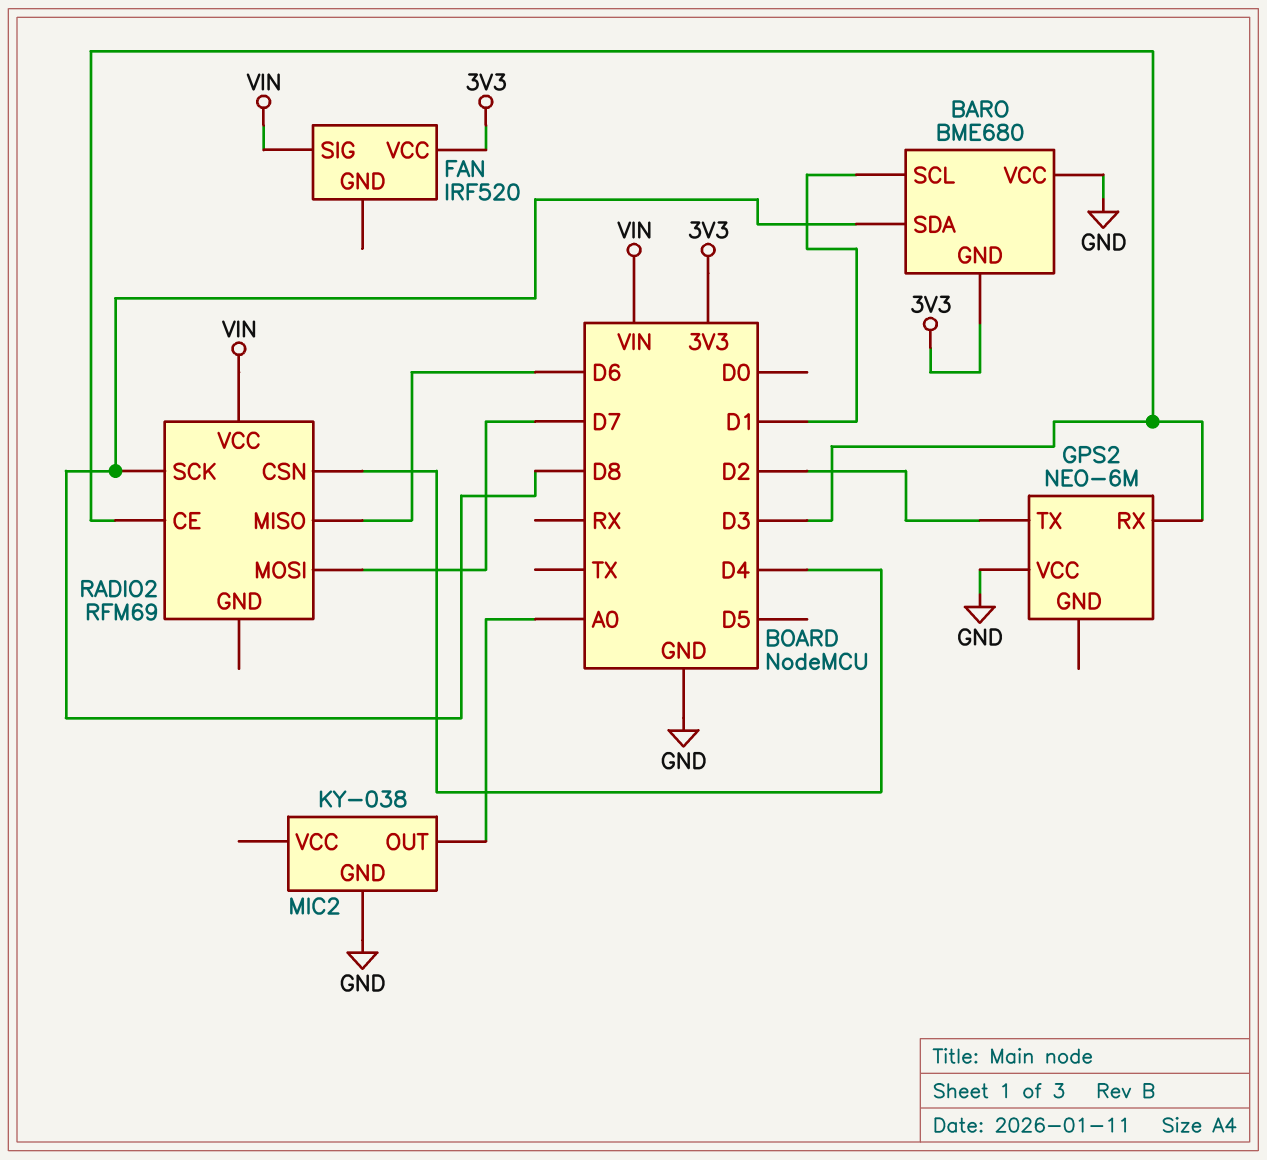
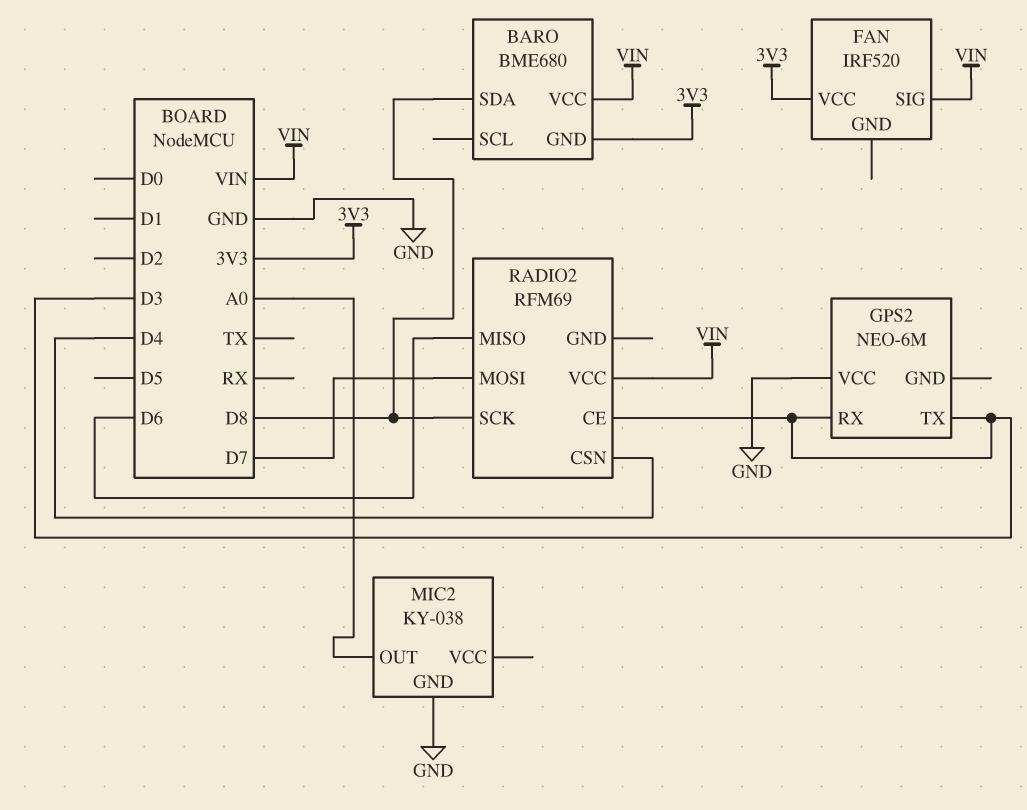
BARO pin SCL: D1 -> none
BARO pin VCC: GND -> VIN
GPS2 pin TX: D2 -> D3

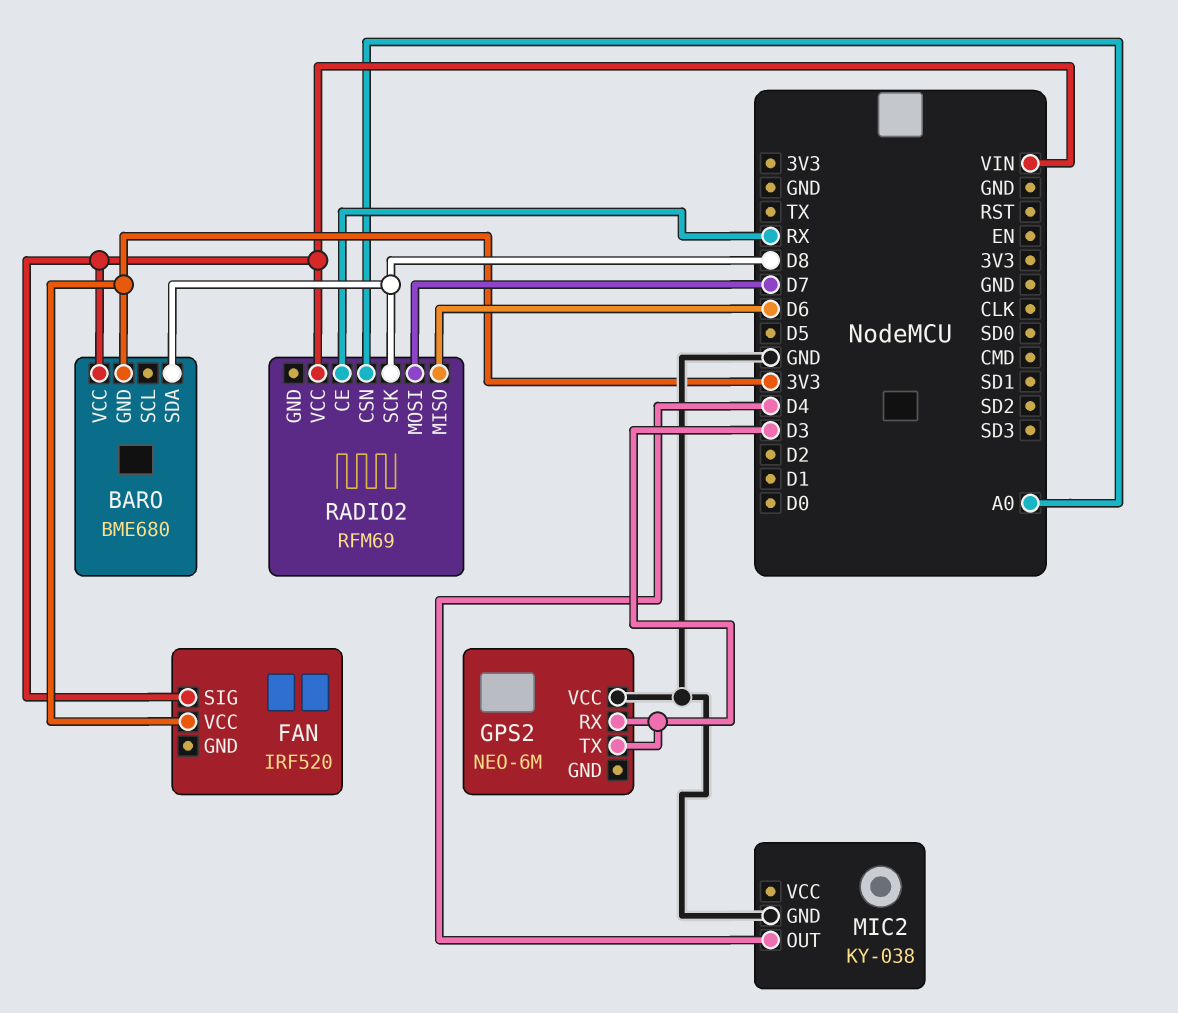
MIC2 pin OUT: A0 -> D4
RADIO2 pin CE: D3 -> RX
RADIO2 pin CSN: D4 -> A0

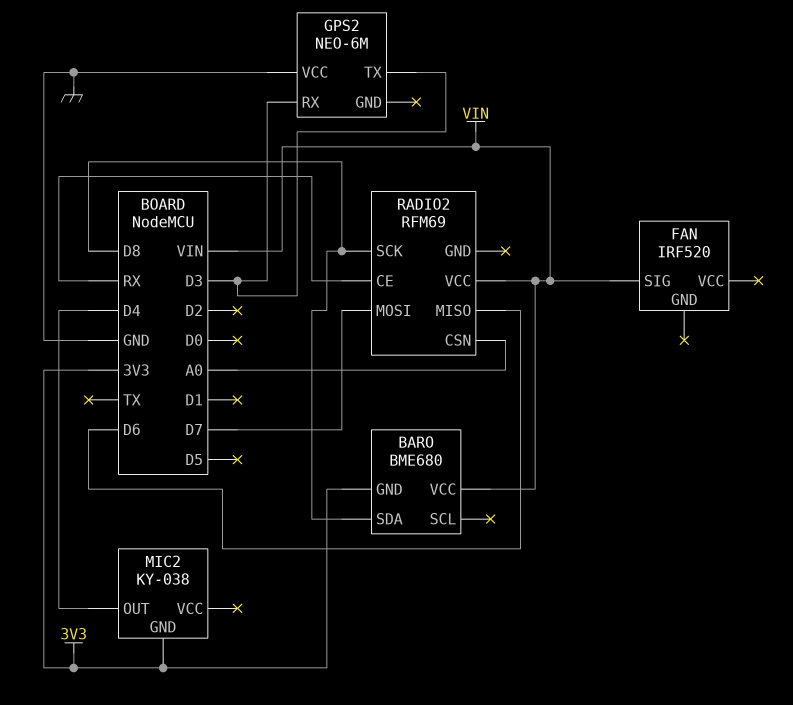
FAN pin VCC: 3V3 -> none
MIC2 pin GND: GND -> 3V3

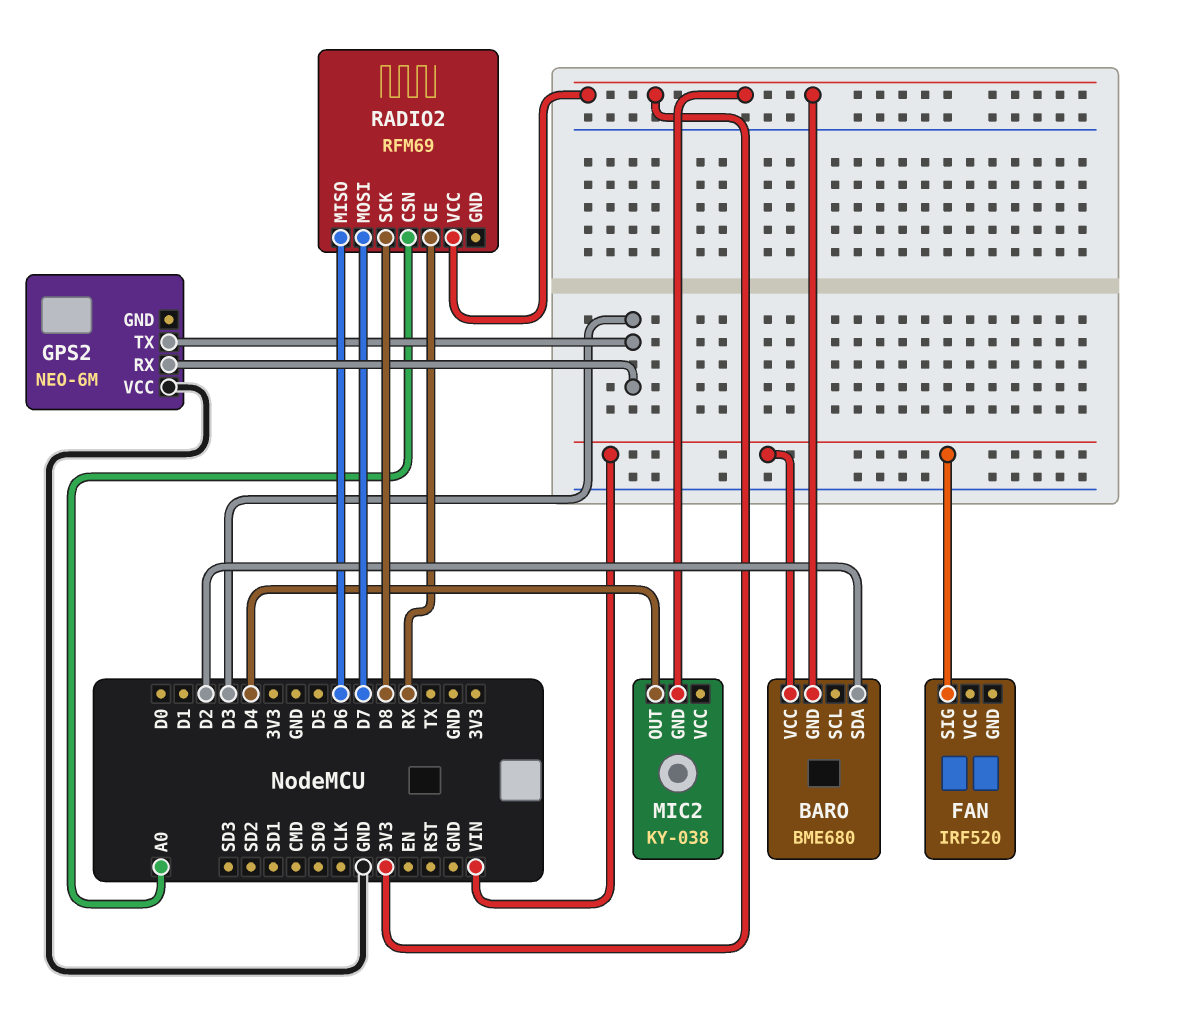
BARO pin SDA: D8 -> D2
RADIO2 pin VCC: VIN -> 3V3

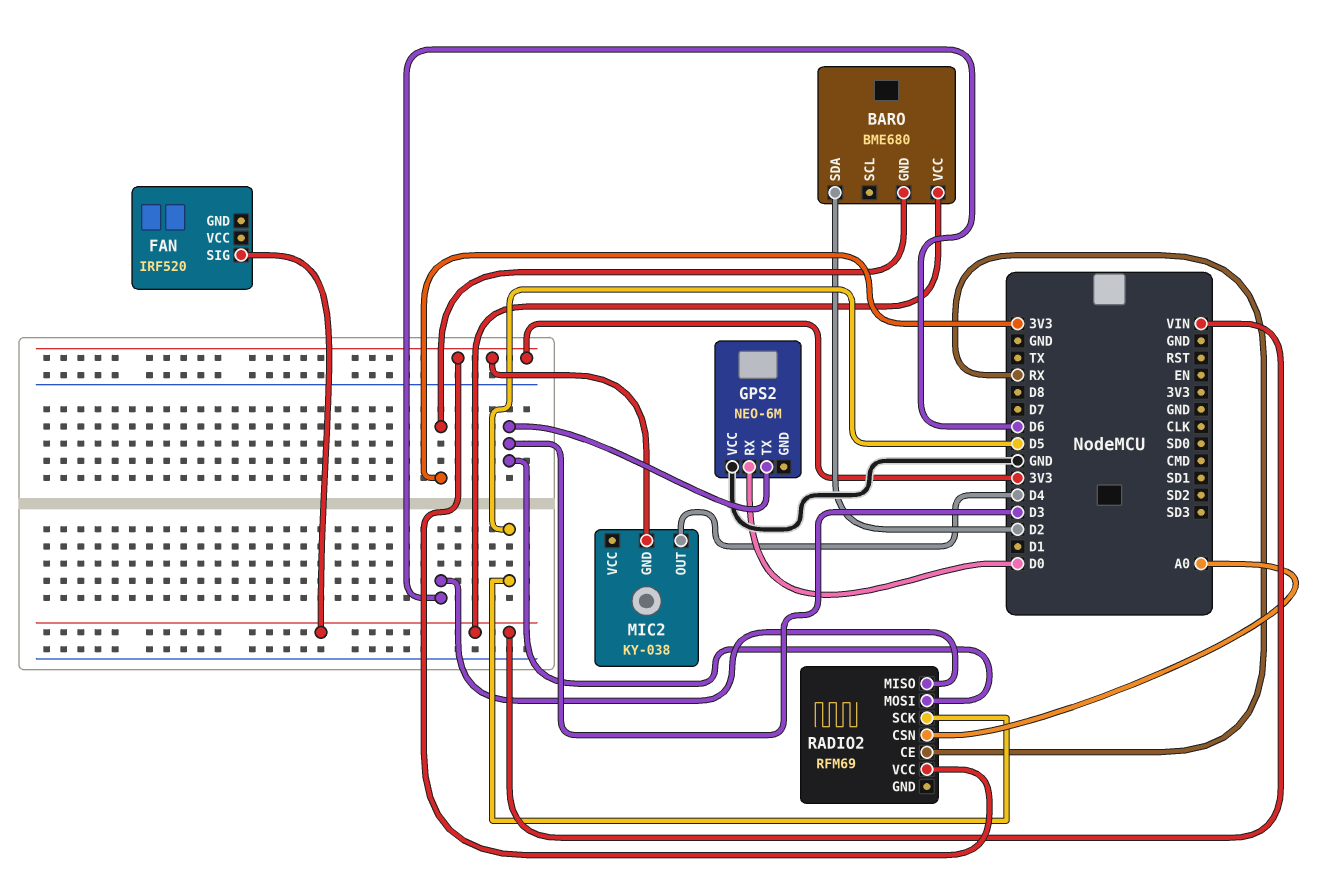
GPS2 pin RX: D3 -> D0
RADIO2 pin MOSI: D7 -> D3
RADIO2 pin SCK: D8 -> D5

